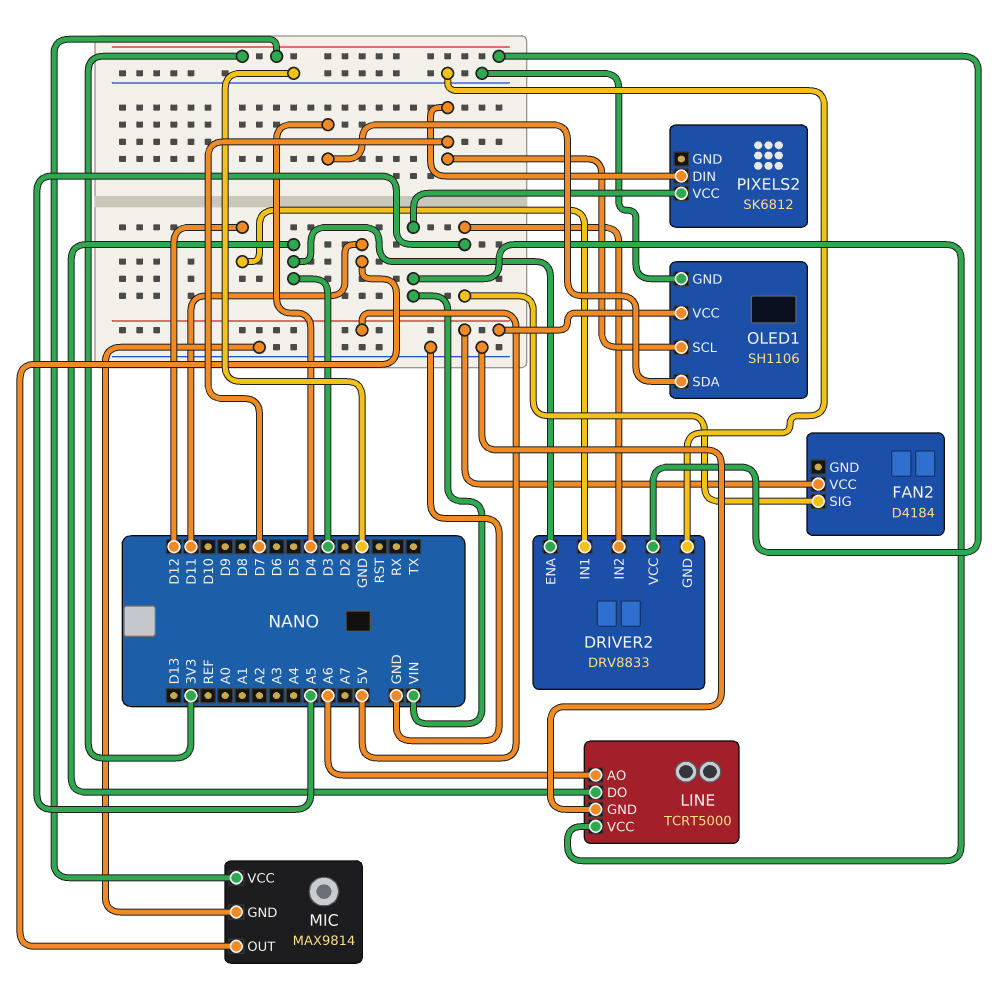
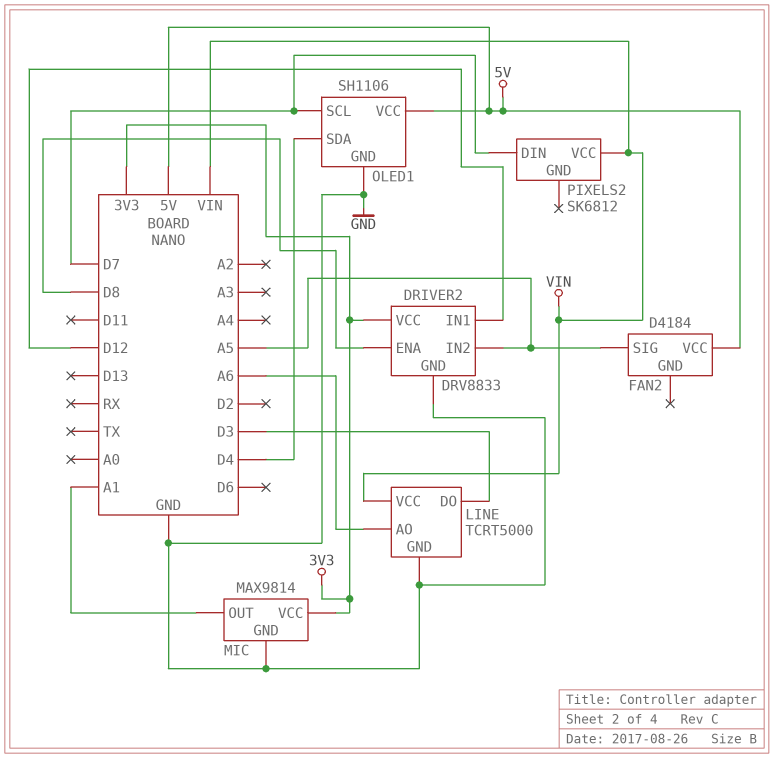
DRIVER2 pin ENA: D3 -> D8
MIC pin OUT: D11 -> A1

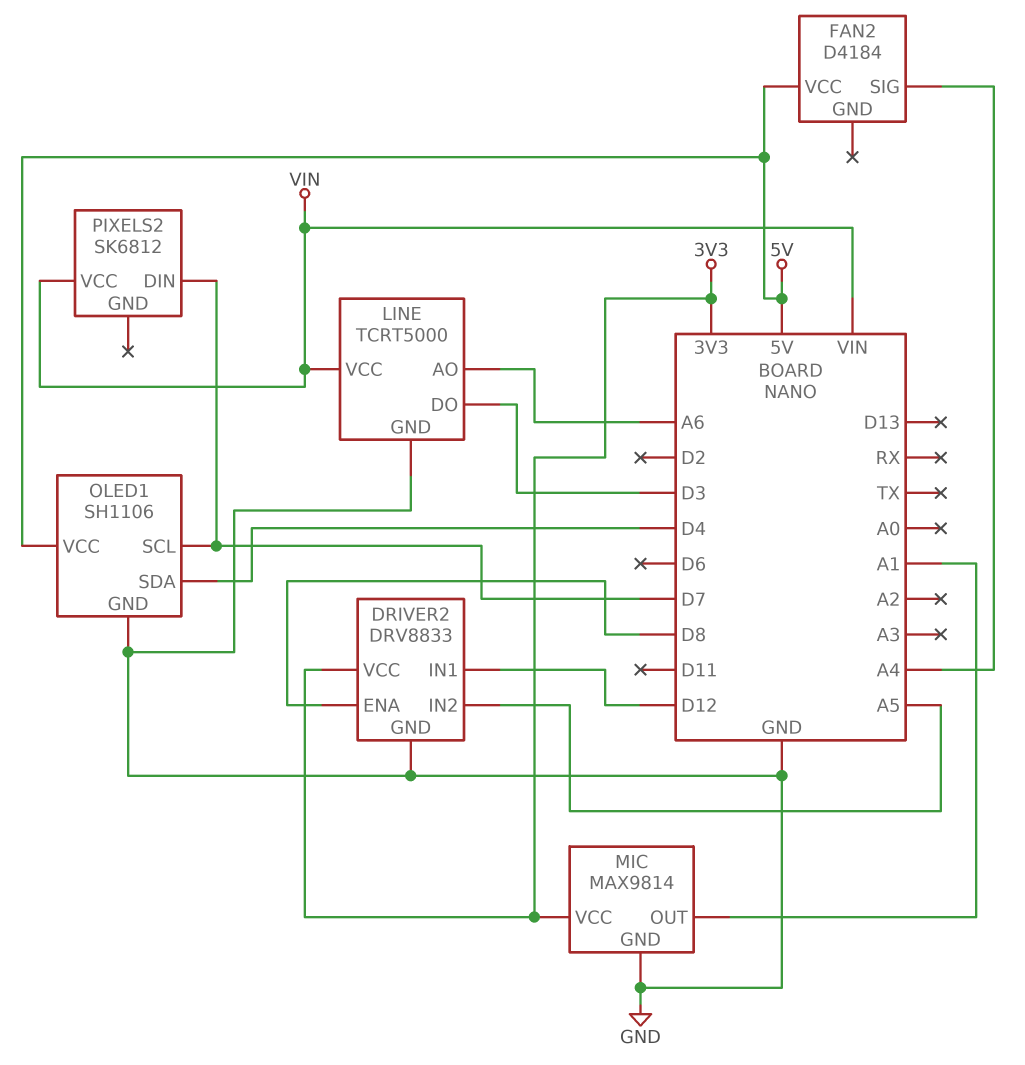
FAN2 pin SIG: A5 -> A4

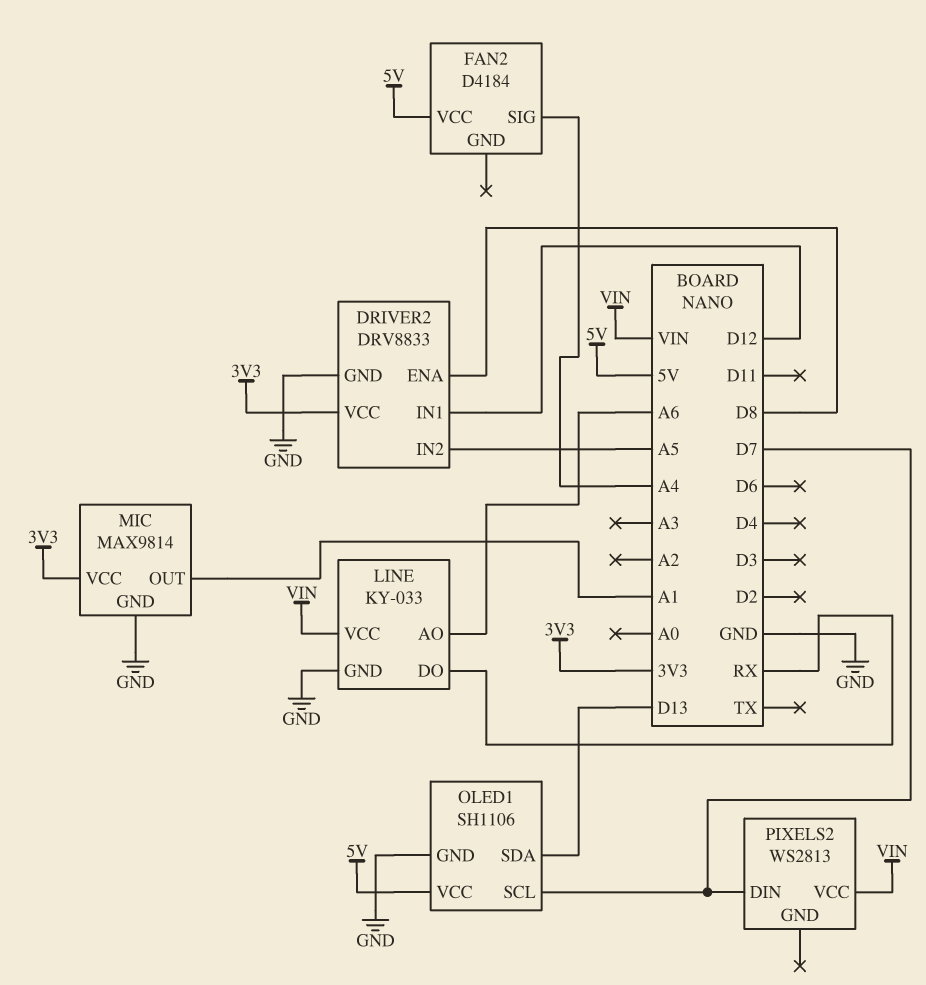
LINE: TCRT5000 -> KY-033
LINE pin DO: D3 -> RX
OLED1 pin SDA: D4 -> D13
PIXELS2: SK6812 -> WS2813

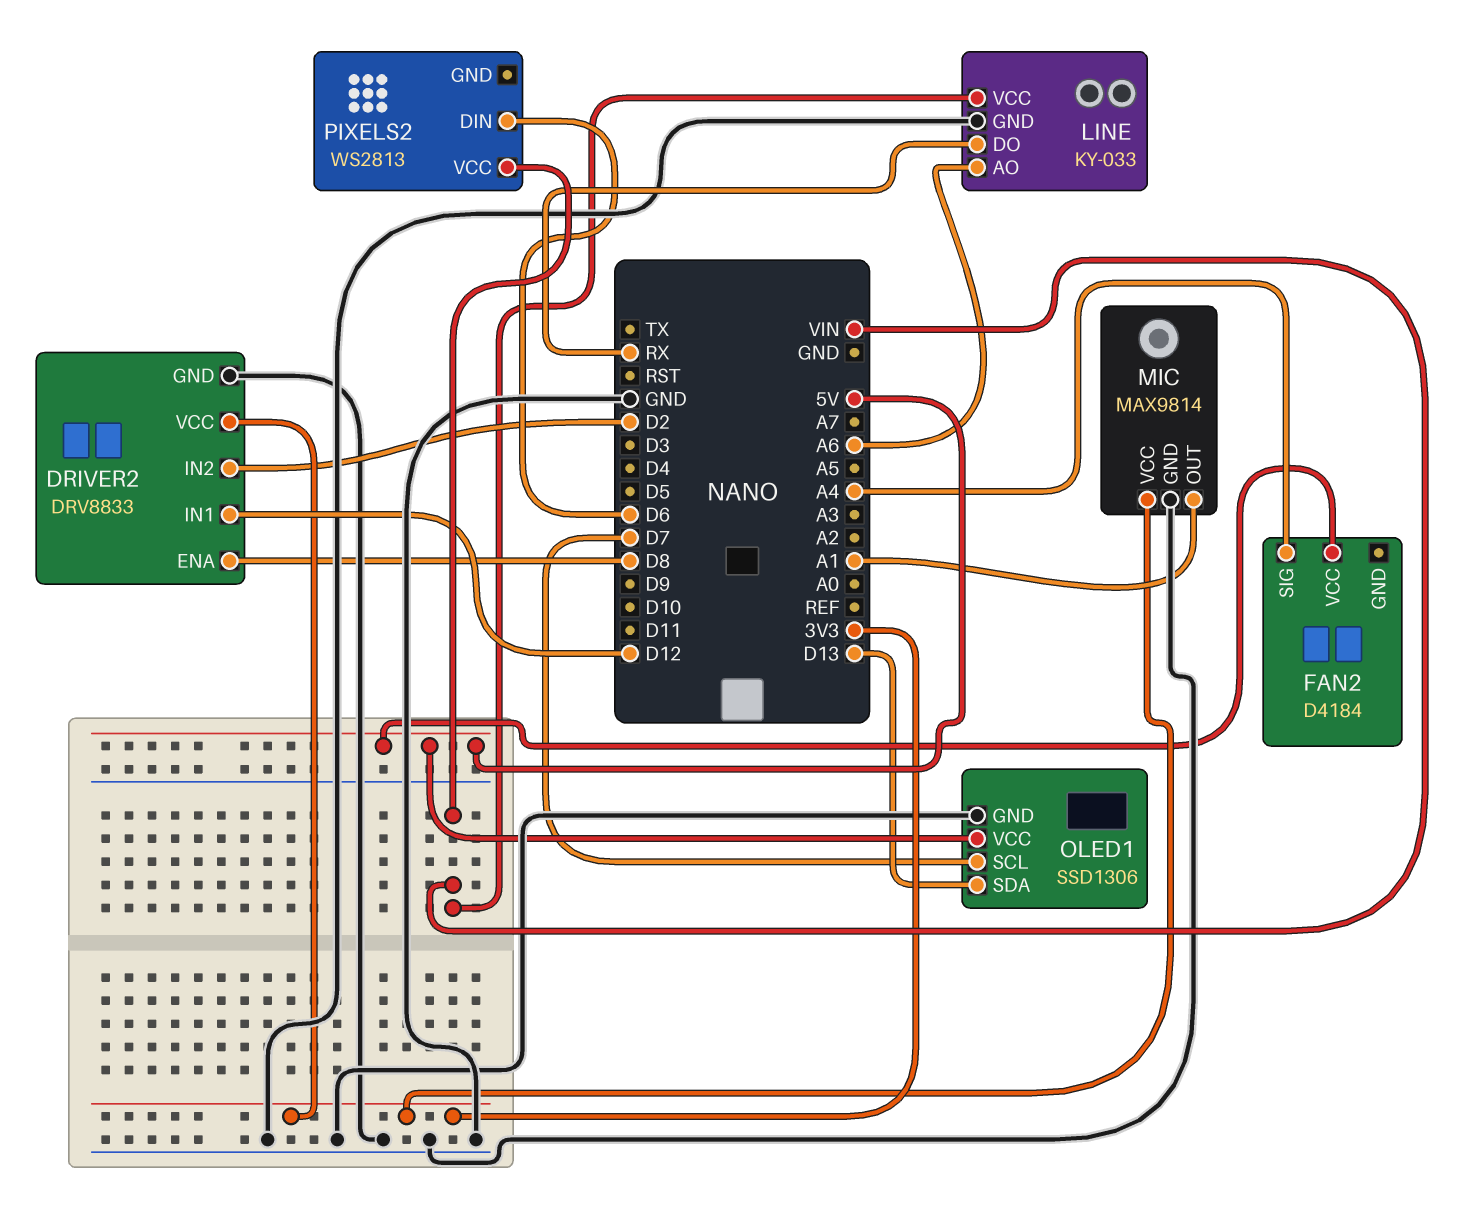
DRIVER2 pin IN2: A5 -> D2
OLED1: SH1106 -> SSD1306
PIXELS2 pin DIN: D7 -> D6

